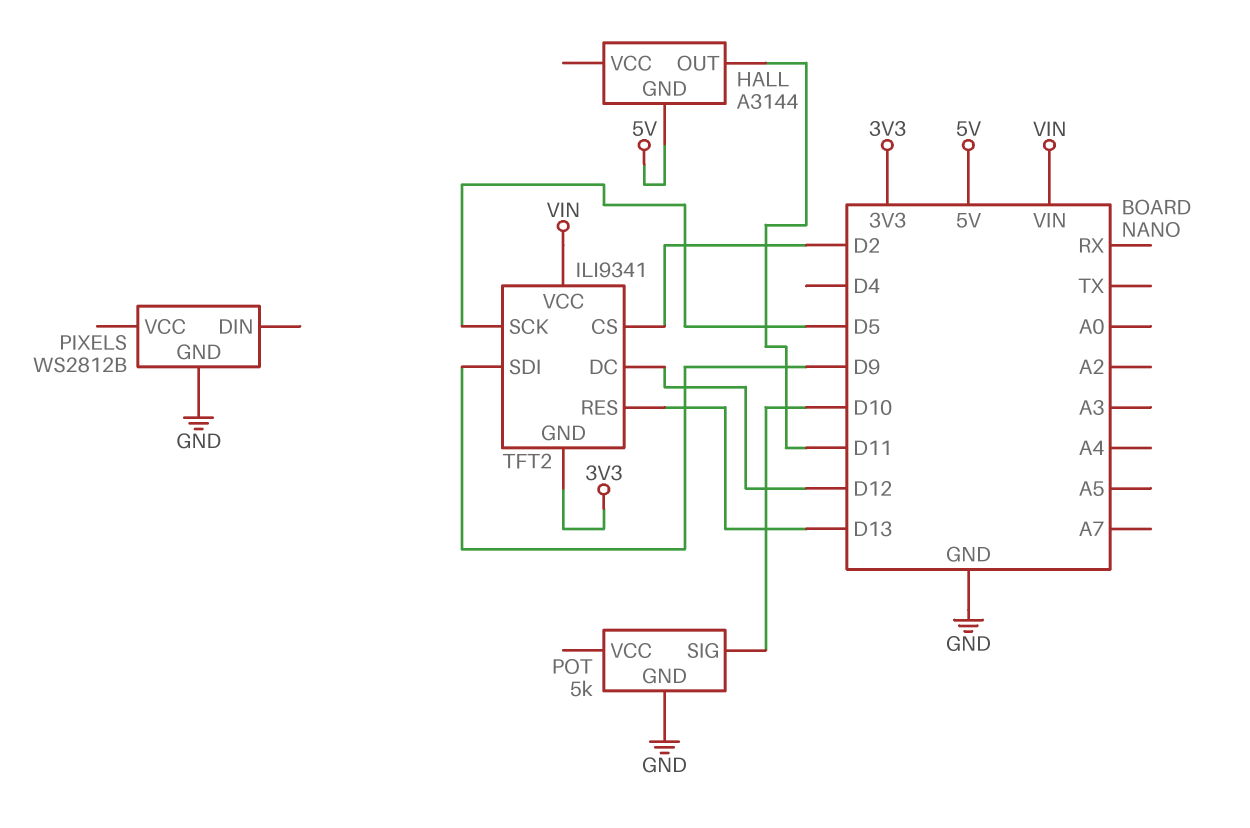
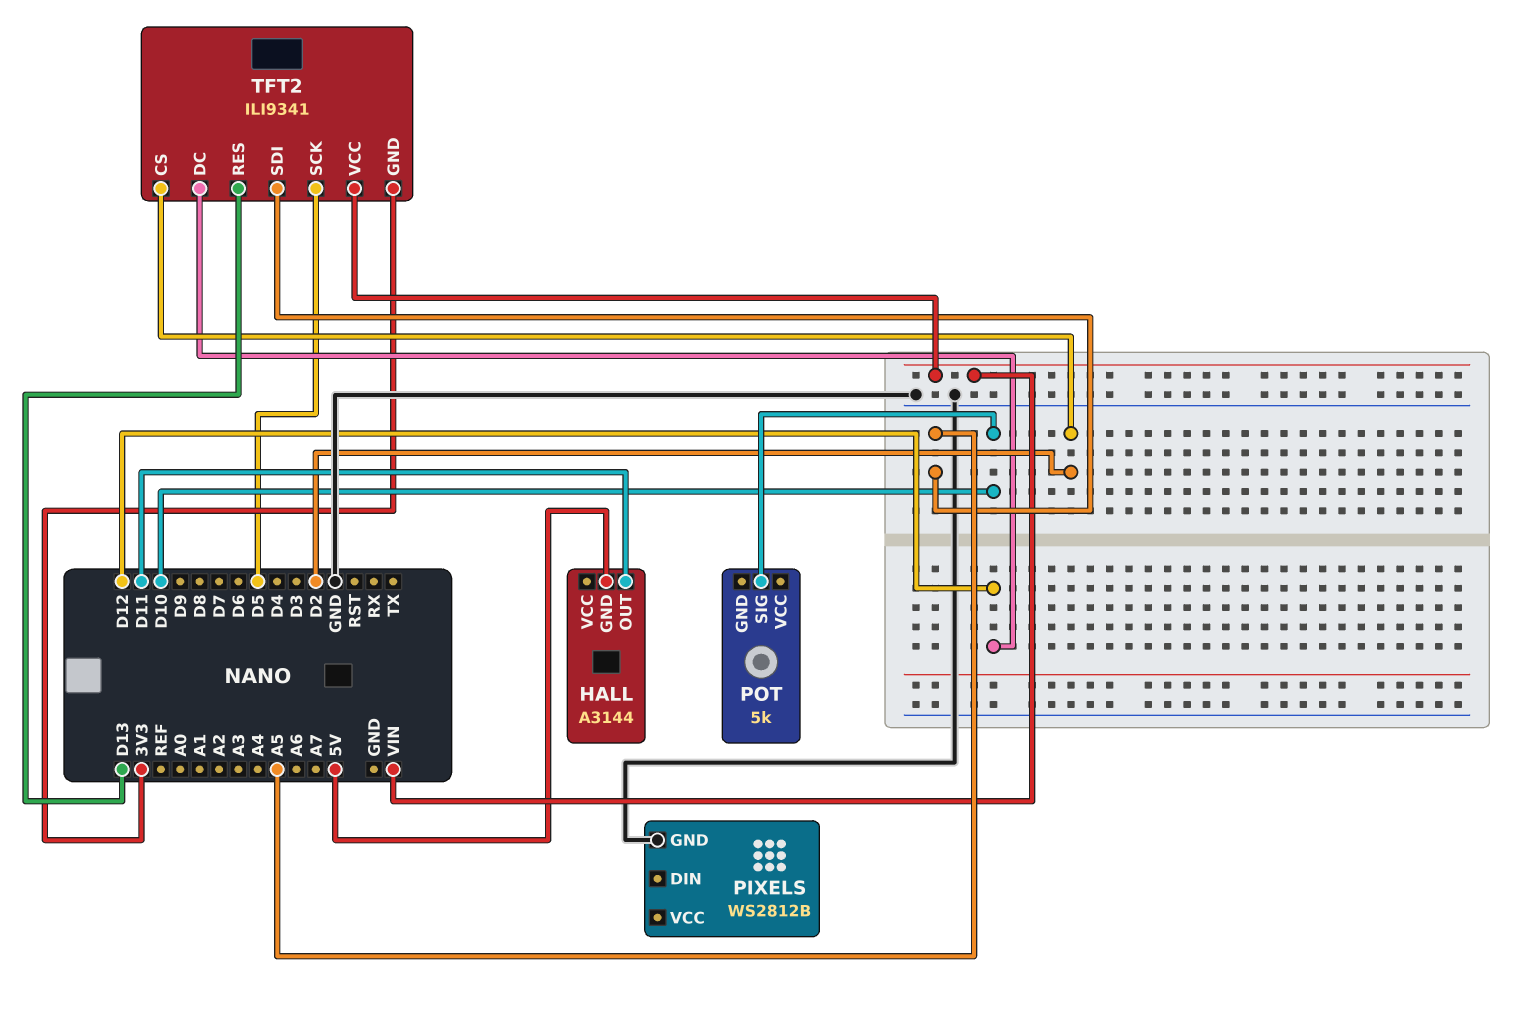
POT pin GND: GND -> none
TFT2 pin SDI: D9 -> A5

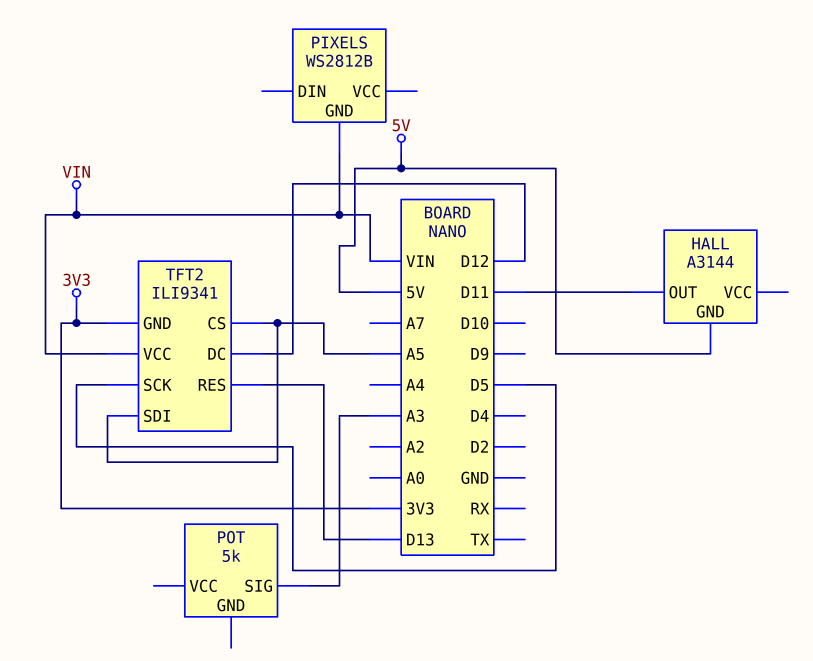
PIXELS pin GND: GND -> VIN
POT pin SIG: D10 -> A3
TFT2 pin CS: D2 -> A5

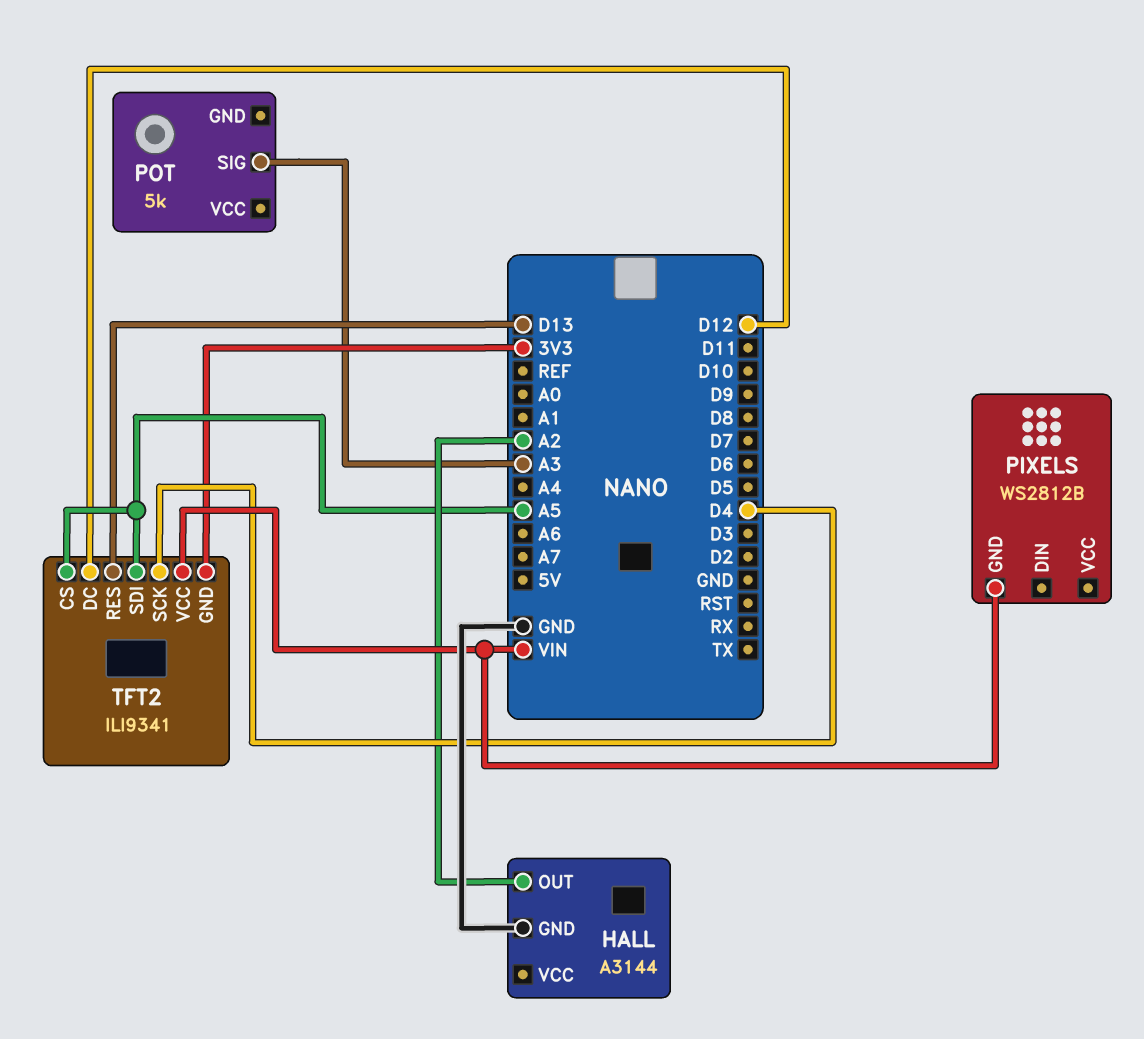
HALL pin GND: 5V -> GND
HALL pin OUT: D11 -> A2
TFT2 pin SCK: D5 -> D4

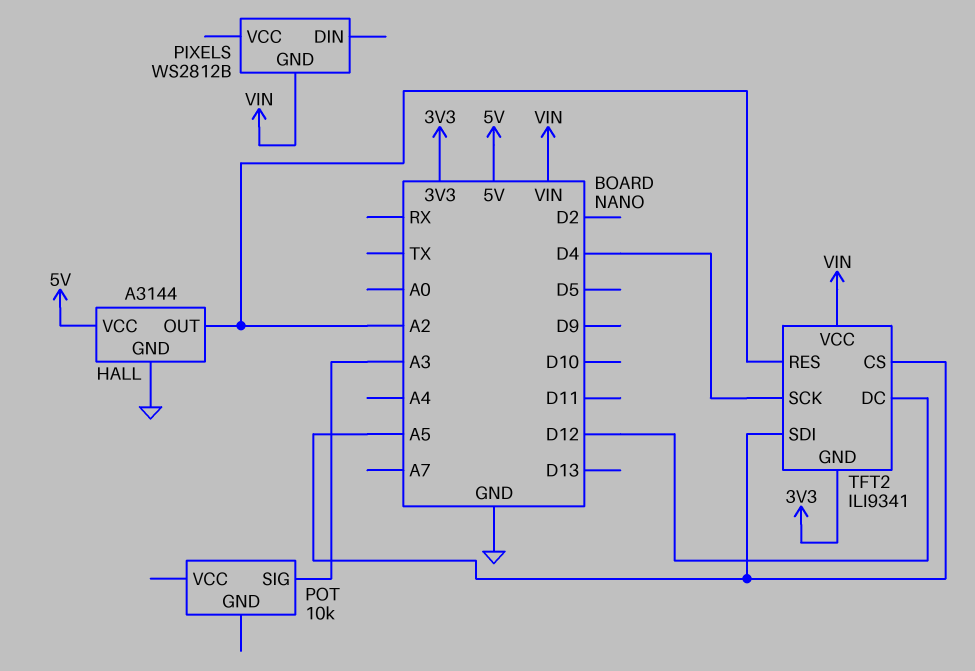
HALL pin VCC: none -> 5V
POT: 5k -> 10k
TFT2 pin RES: D13 -> A2

